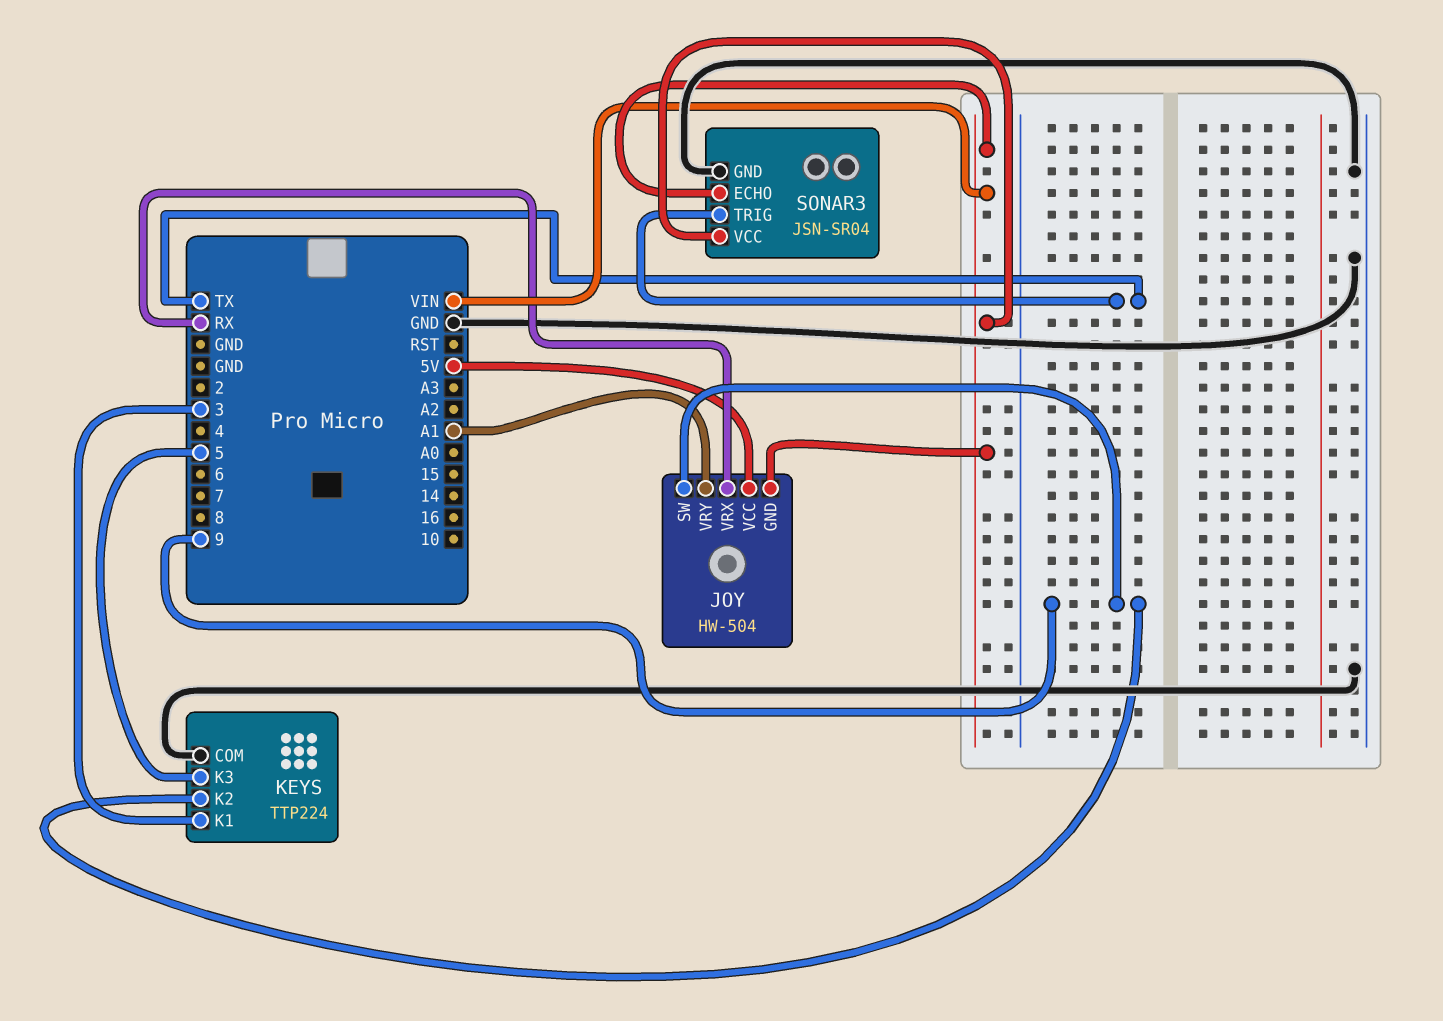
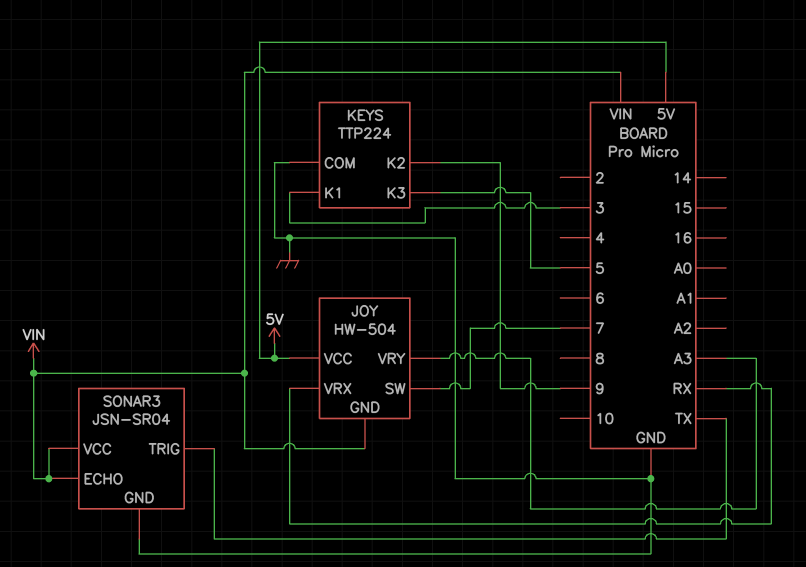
JOY pin SW: 9 -> 7
JOY pin VRY: A1 -> A3

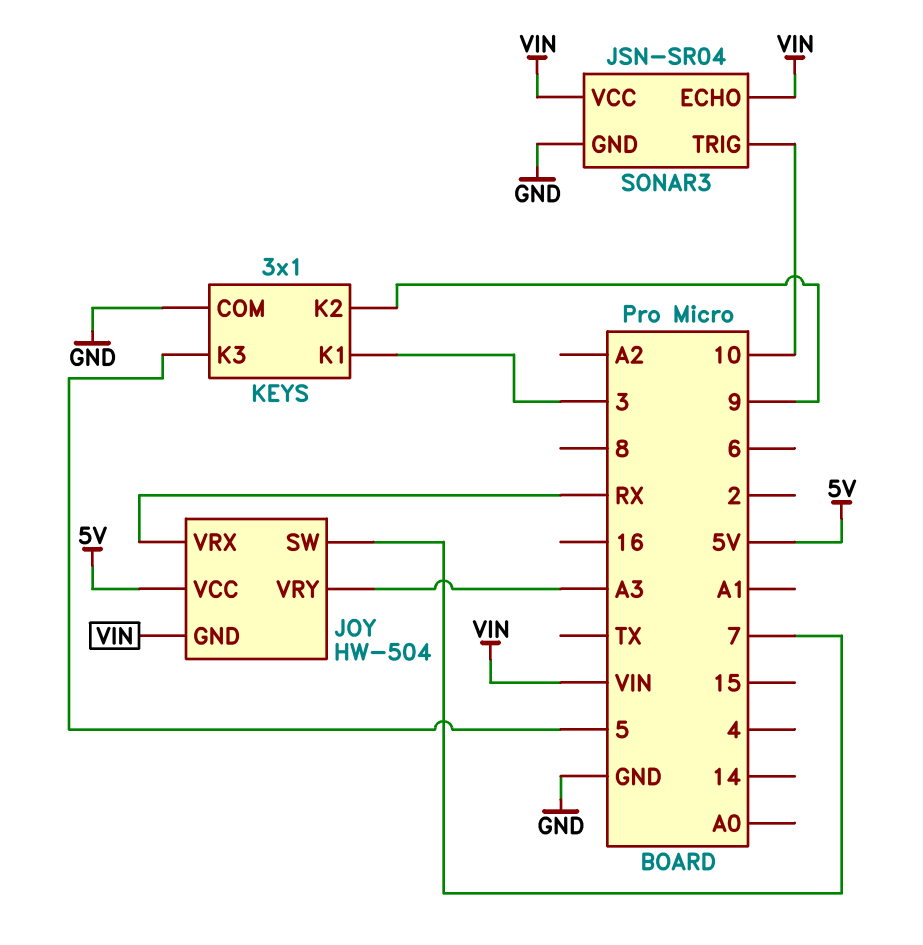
KEYS: TTP224 -> 3x1
SONAR3 pin TRIG: TX -> 10

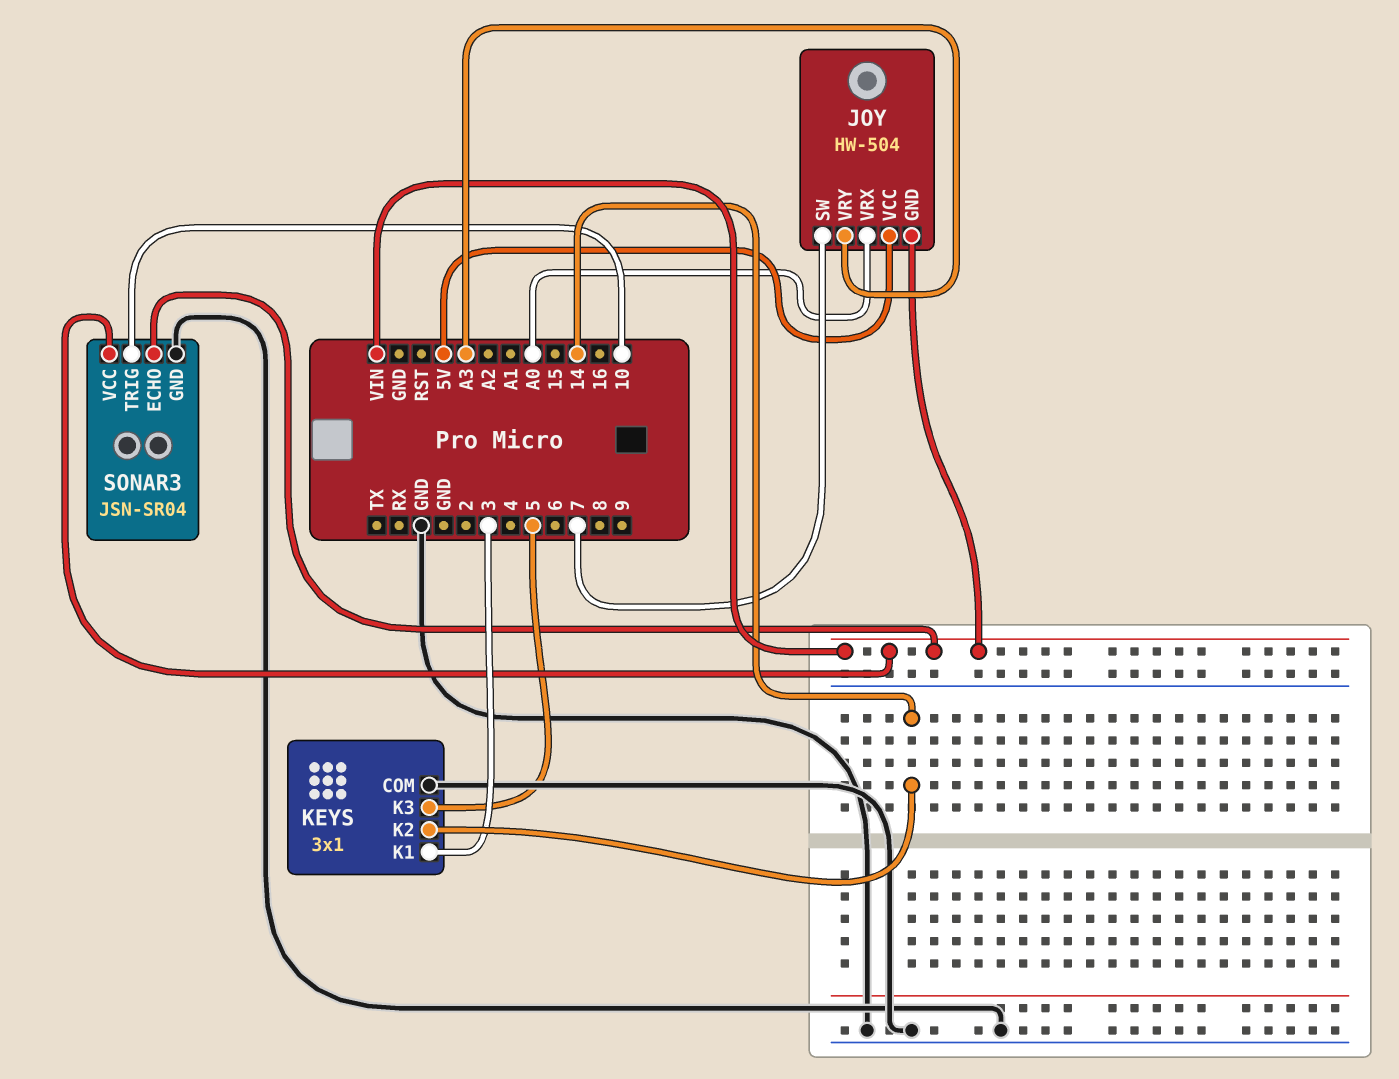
JOY pin VRX: RX -> A0
KEYS pin K2: 9 -> 14

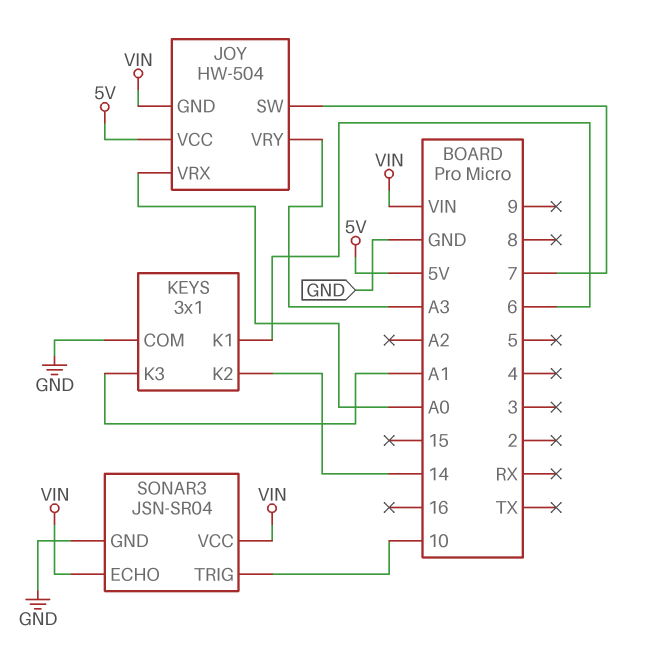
KEYS pin K1: 3 -> 6
KEYS pin K3: 5 -> A1

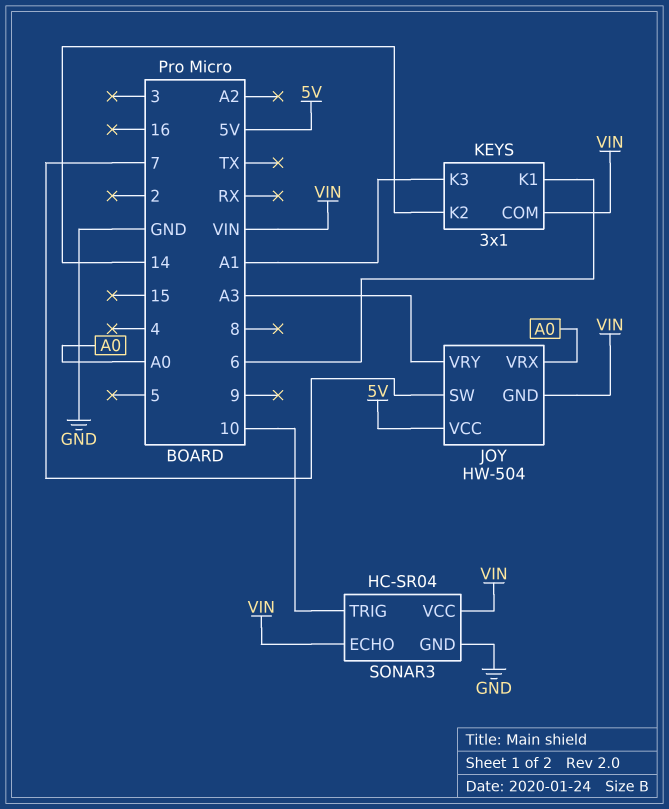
KEYS pin COM: GND -> VIN
SONAR3: JSN-SR04 -> HC-SR04

